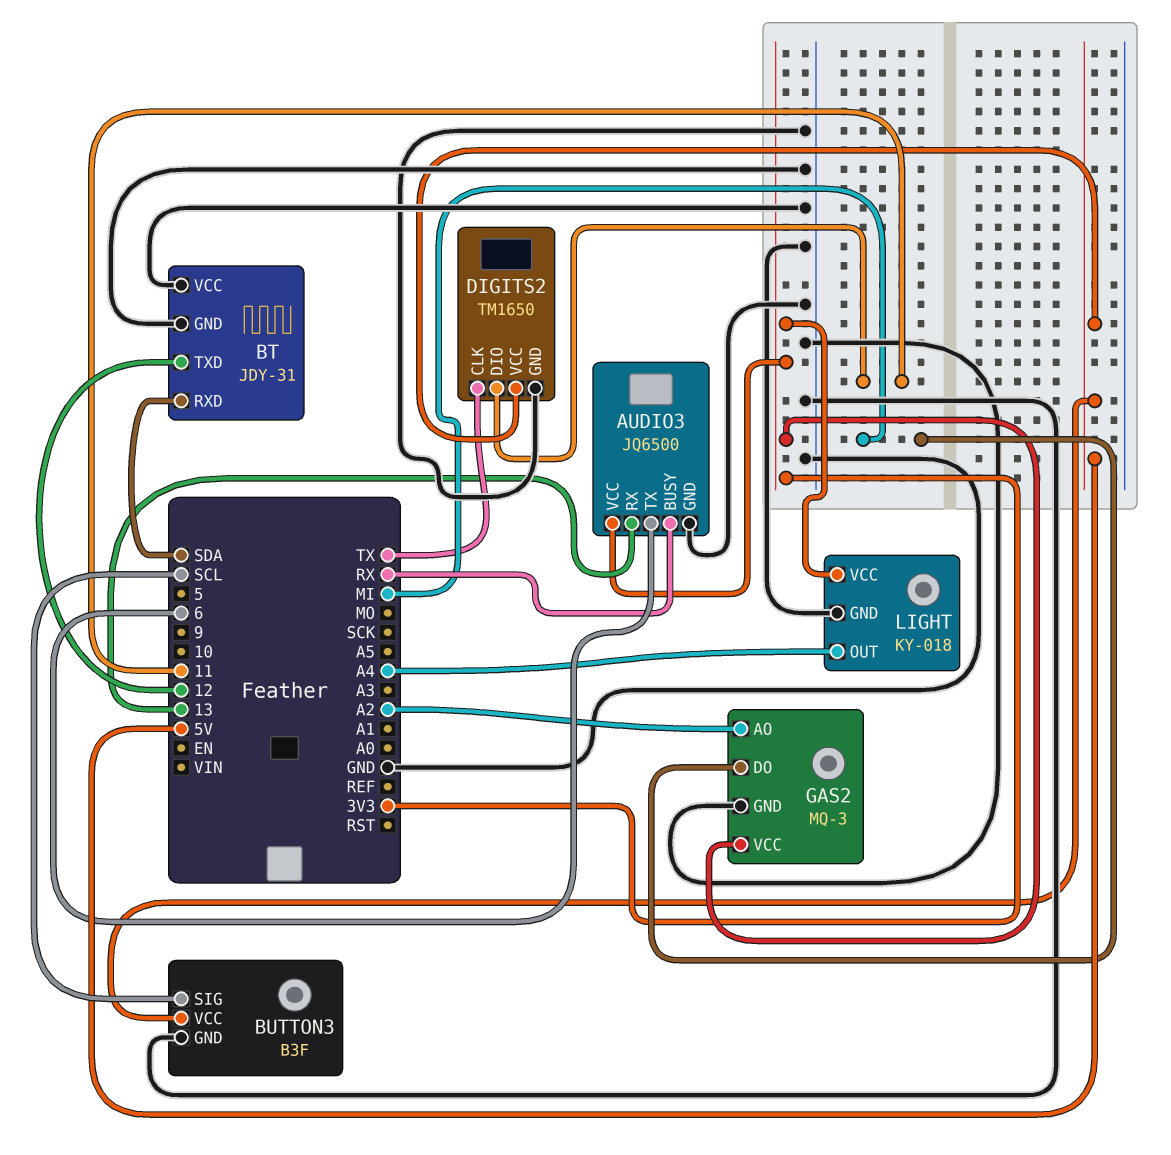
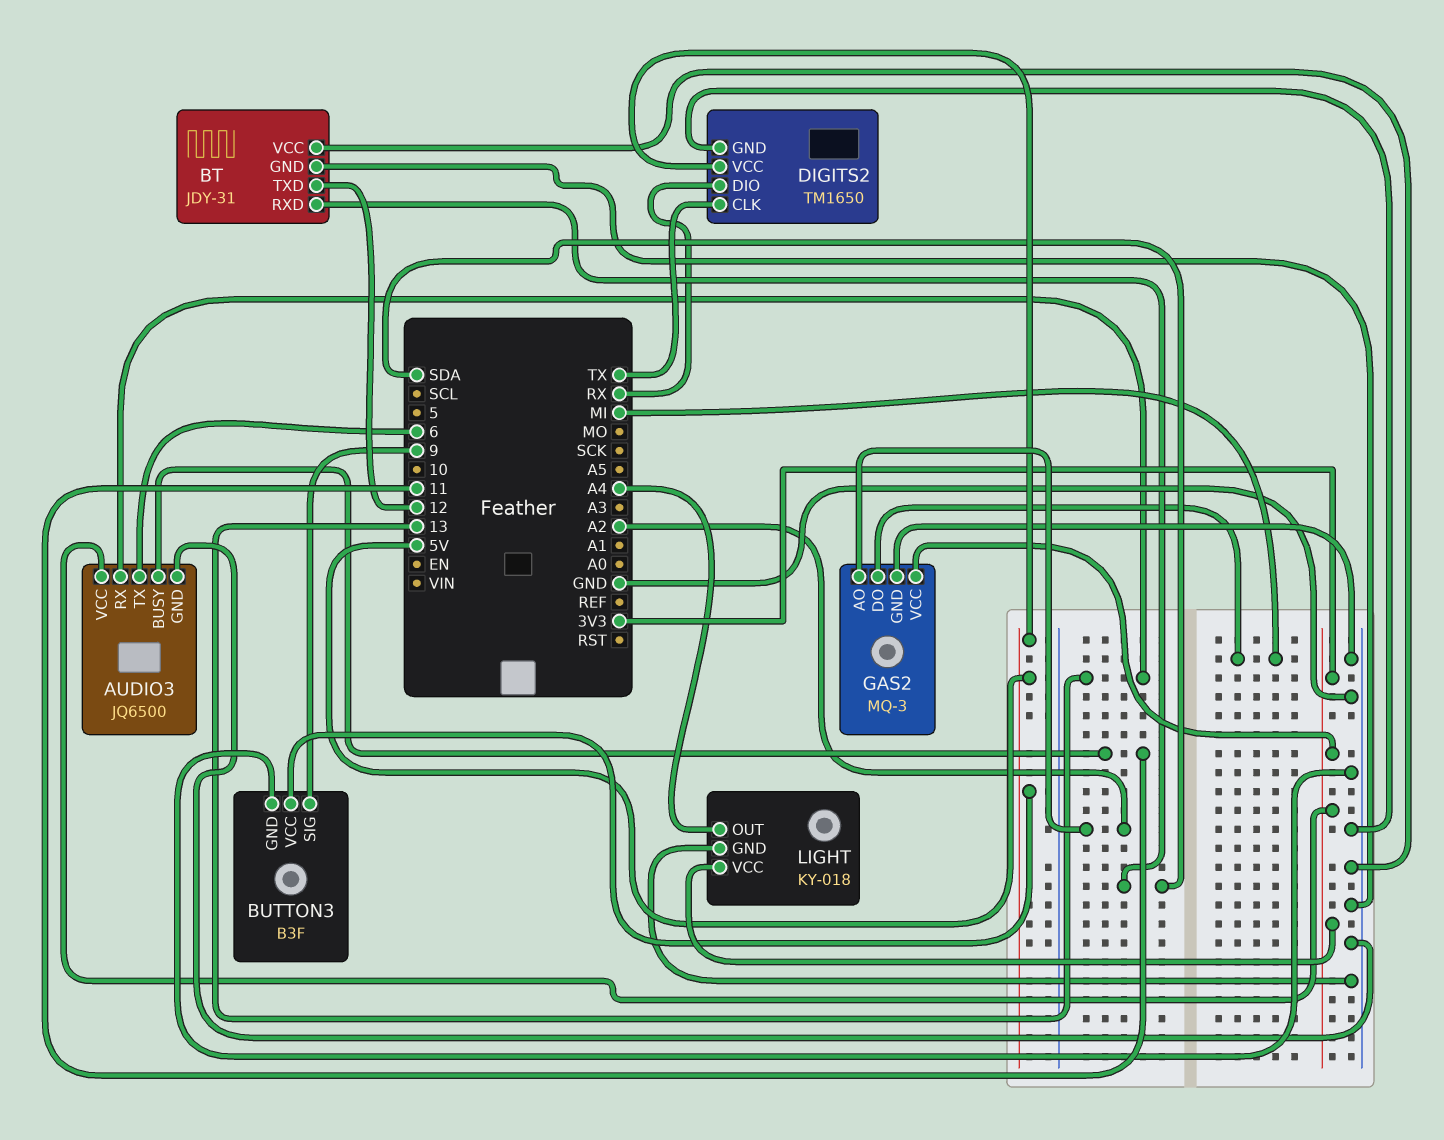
AUDIO3 pin BUSY: RX -> 11
BUTTON3 pin SIG: SCL -> 9
DIGITS2 pin DIO: 11 -> RX

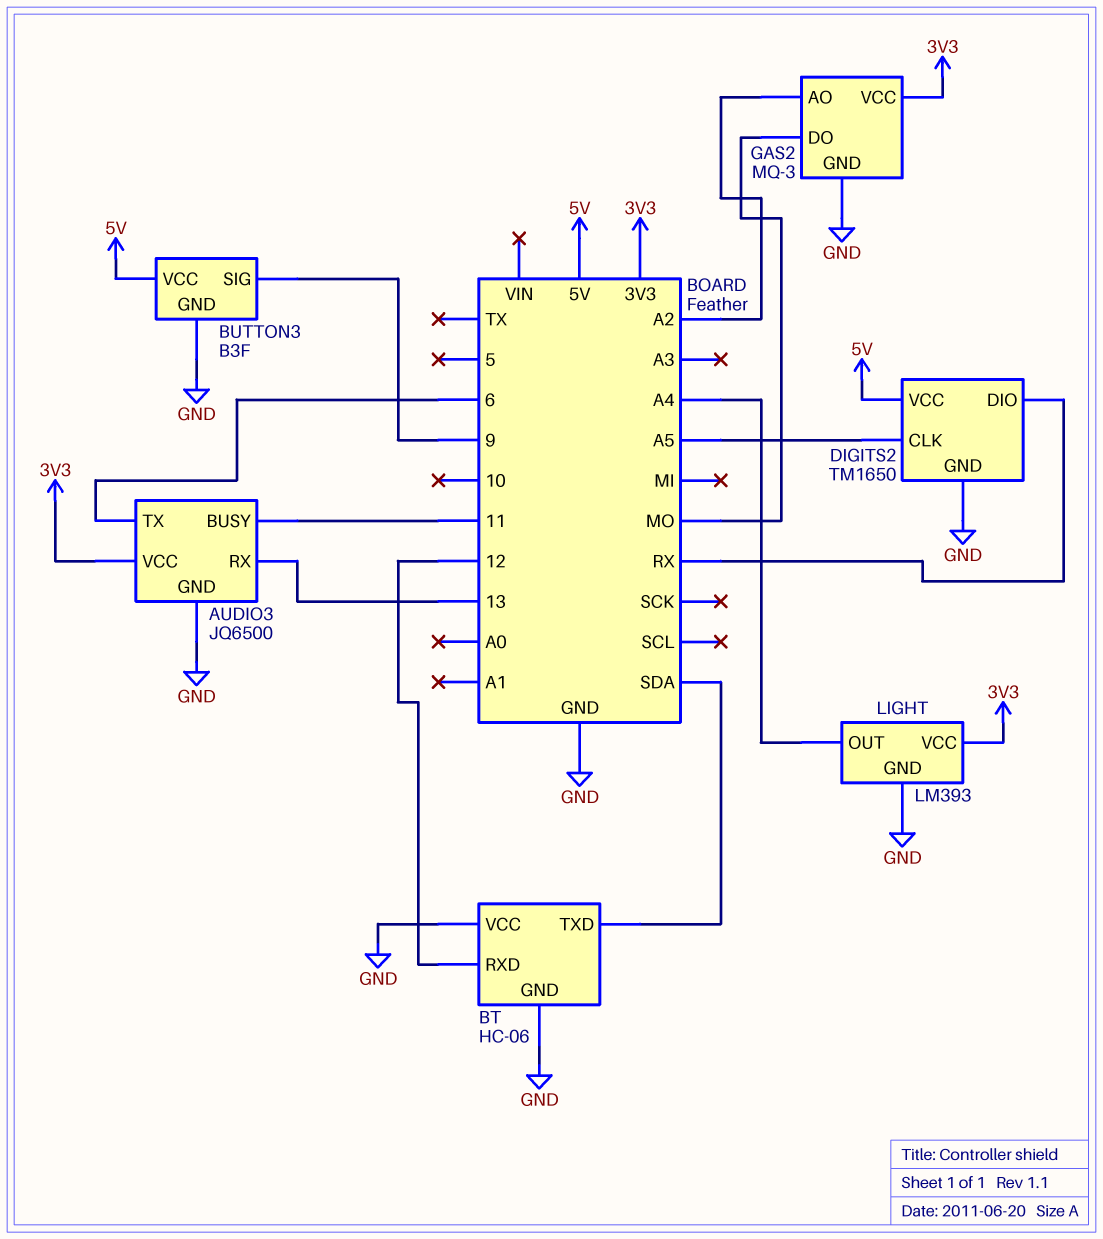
BT: JDY-31 -> HC-06
BT pin RXD: SDA -> 12
BT pin TXD: 12 -> SDA
DIGITS2 pin CLK: TX -> A5
GAS2 pin DO: MI -> MO
LIGHT: KY-018 -> LM393

